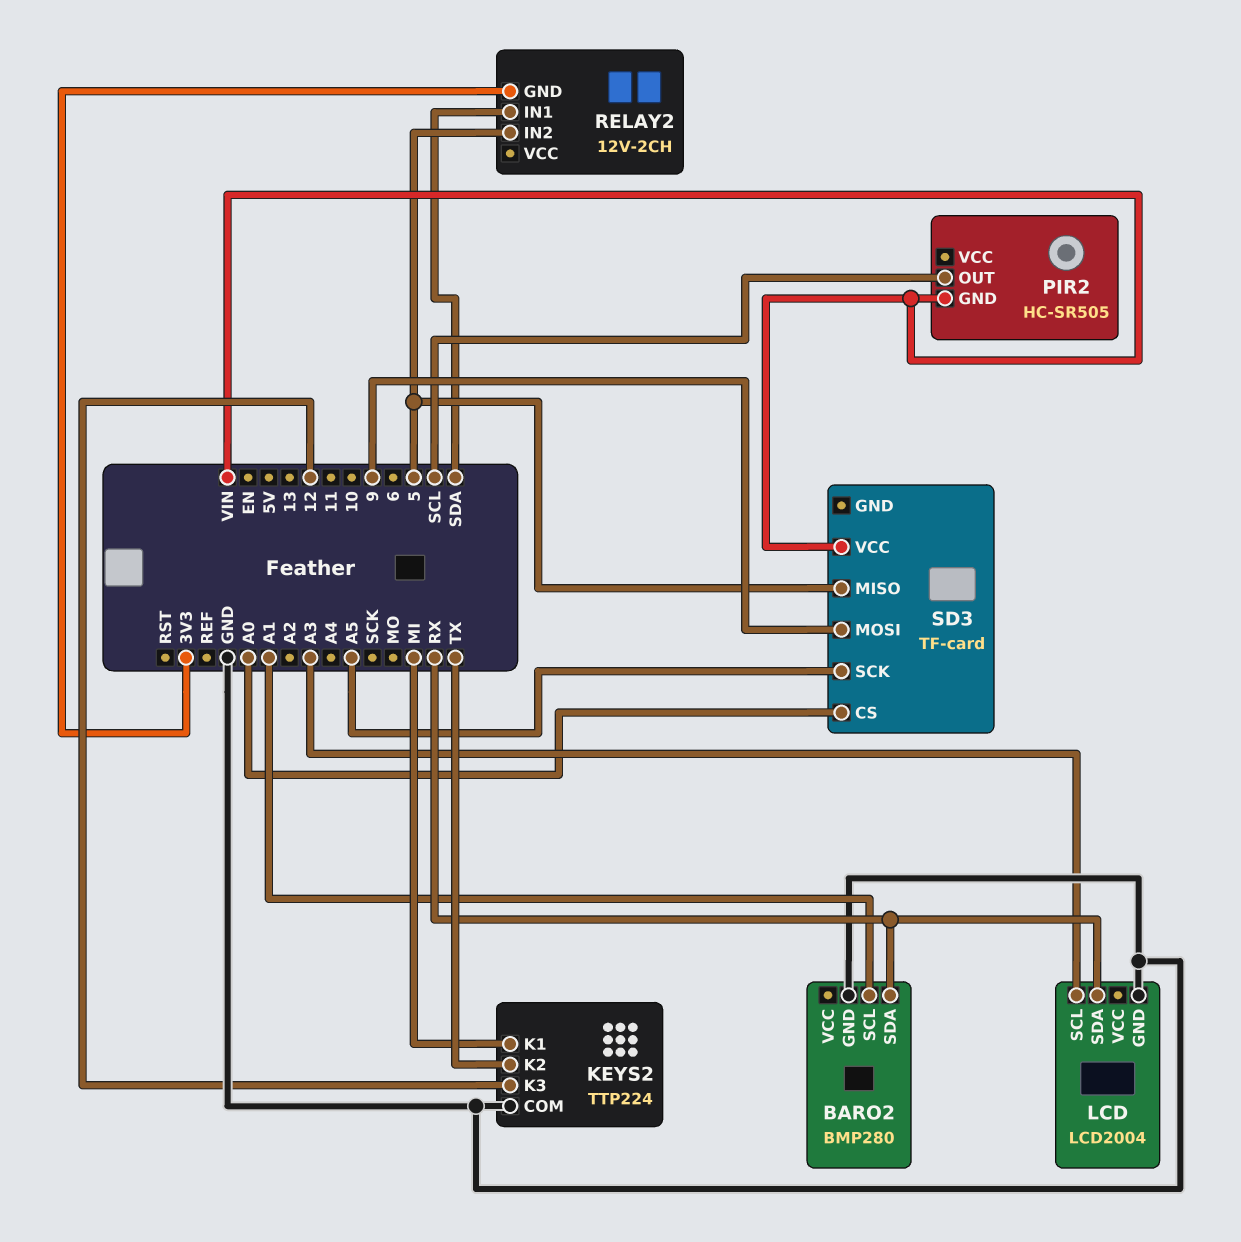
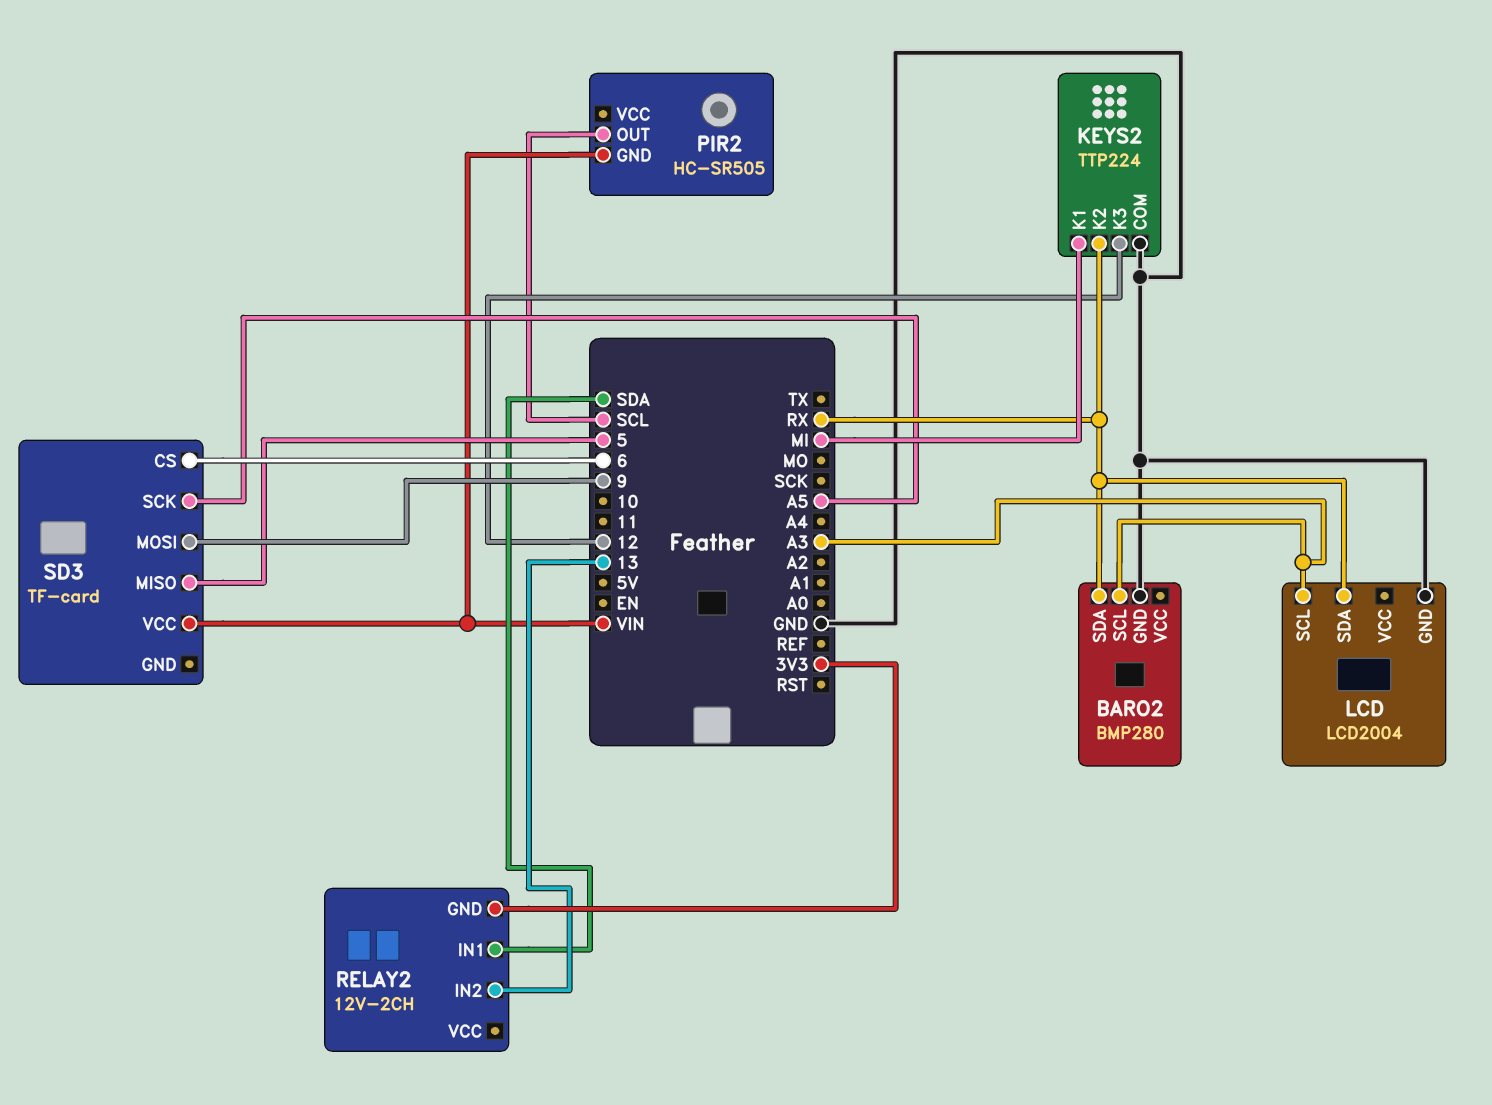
BARO2 pin SCL: A1 -> A3
KEYS2 pin K2: TX -> RX
RELAY2 pin IN2: 5 -> 13
SD3 pin CS: A0 -> 6

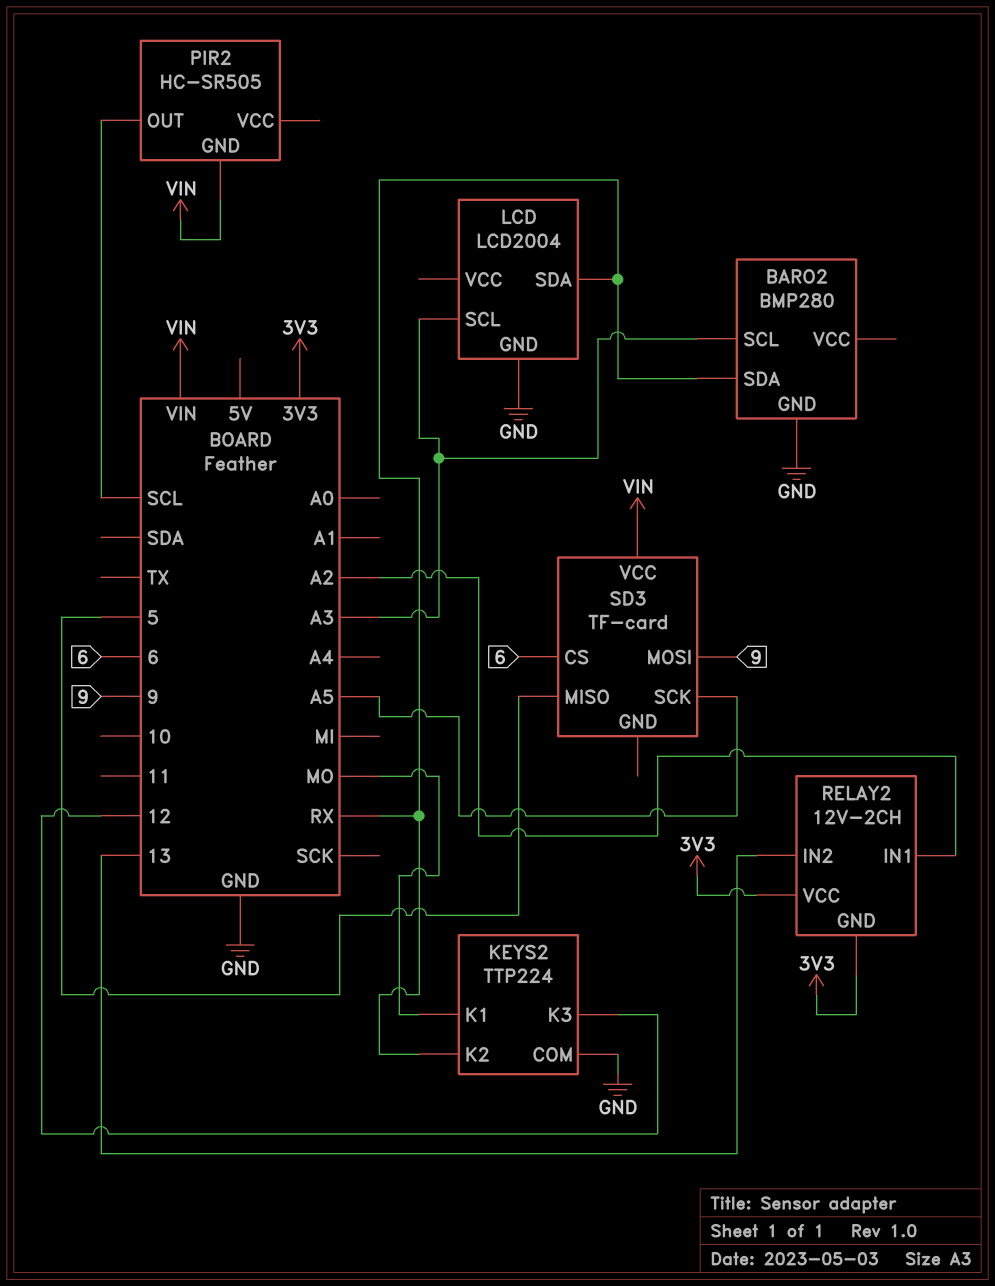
KEYS2 pin K1: MI -> MO
RELAY2 pin IN1: SDA -> A2
RELAY2 pin VCC: none -> 3V3

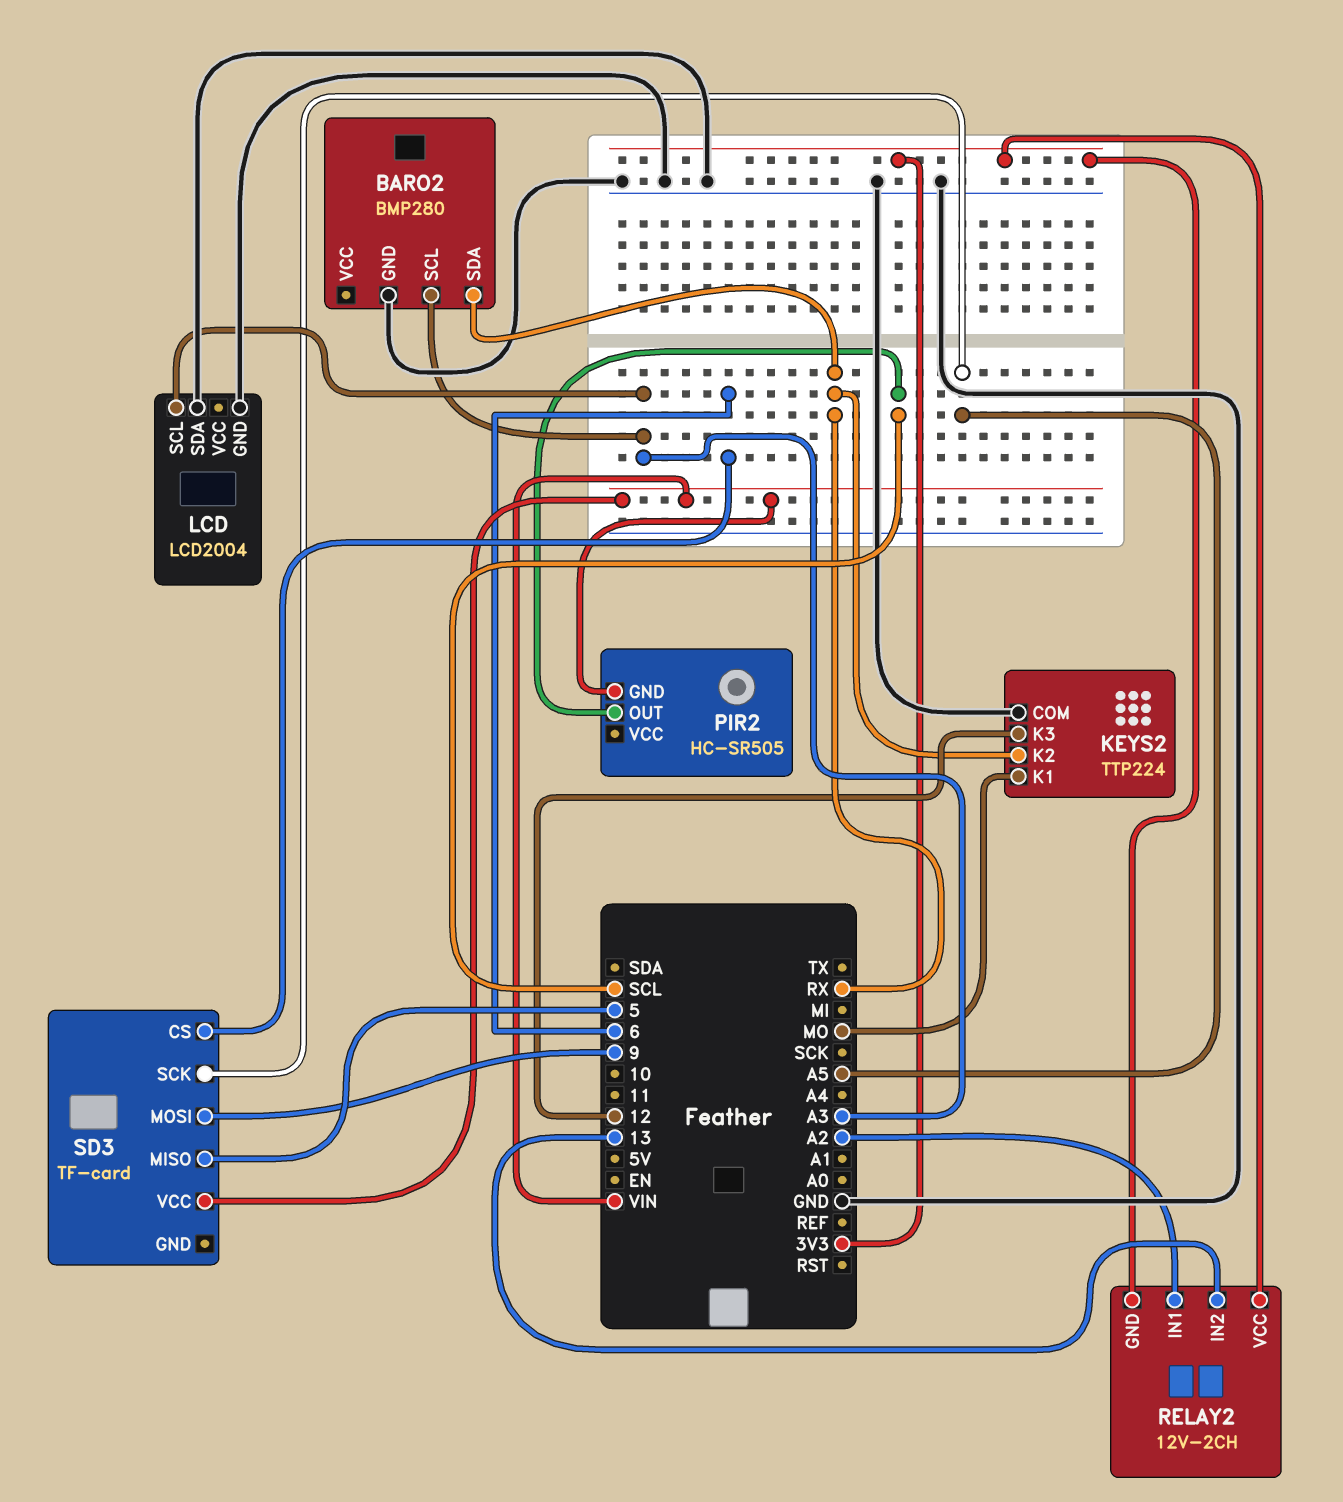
LCD pin SDA: RX -> GND

